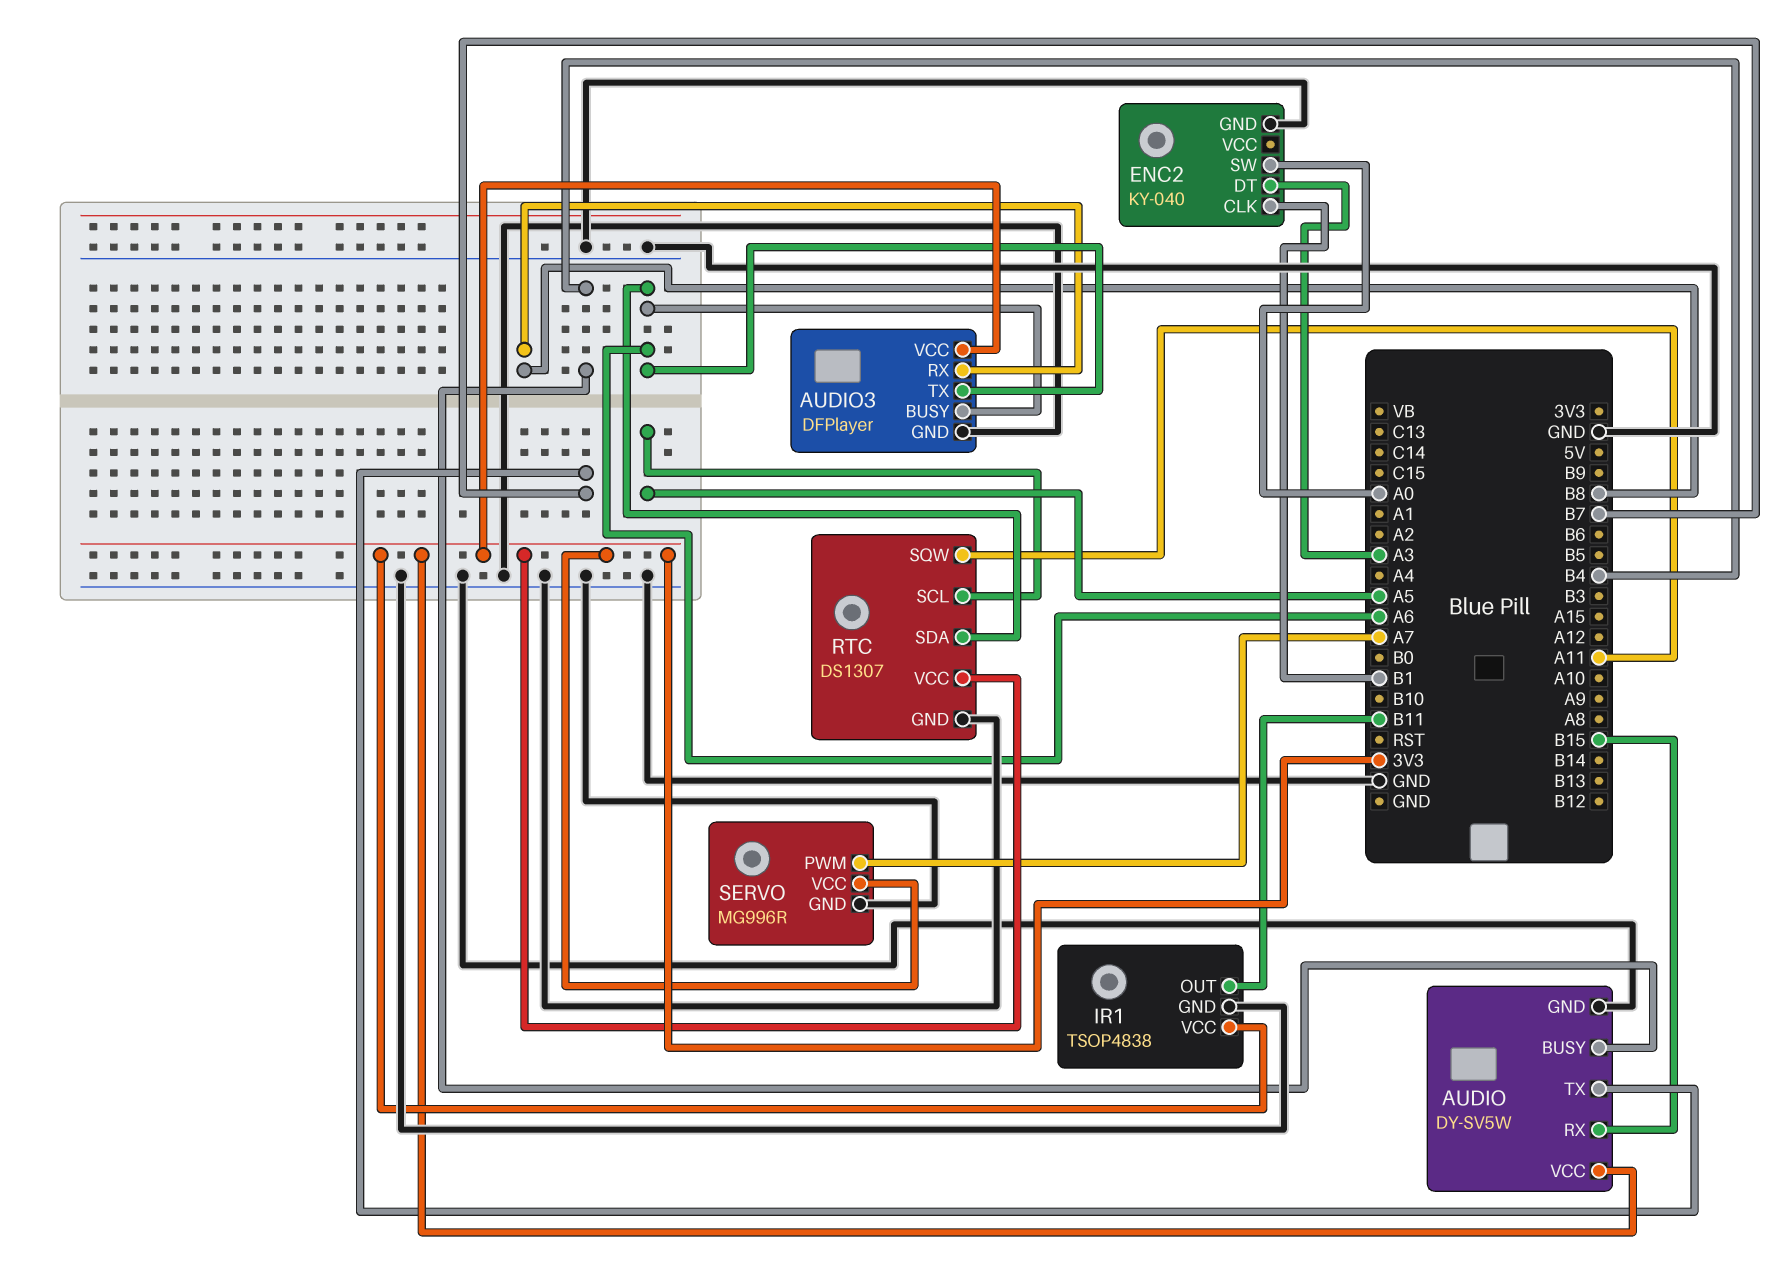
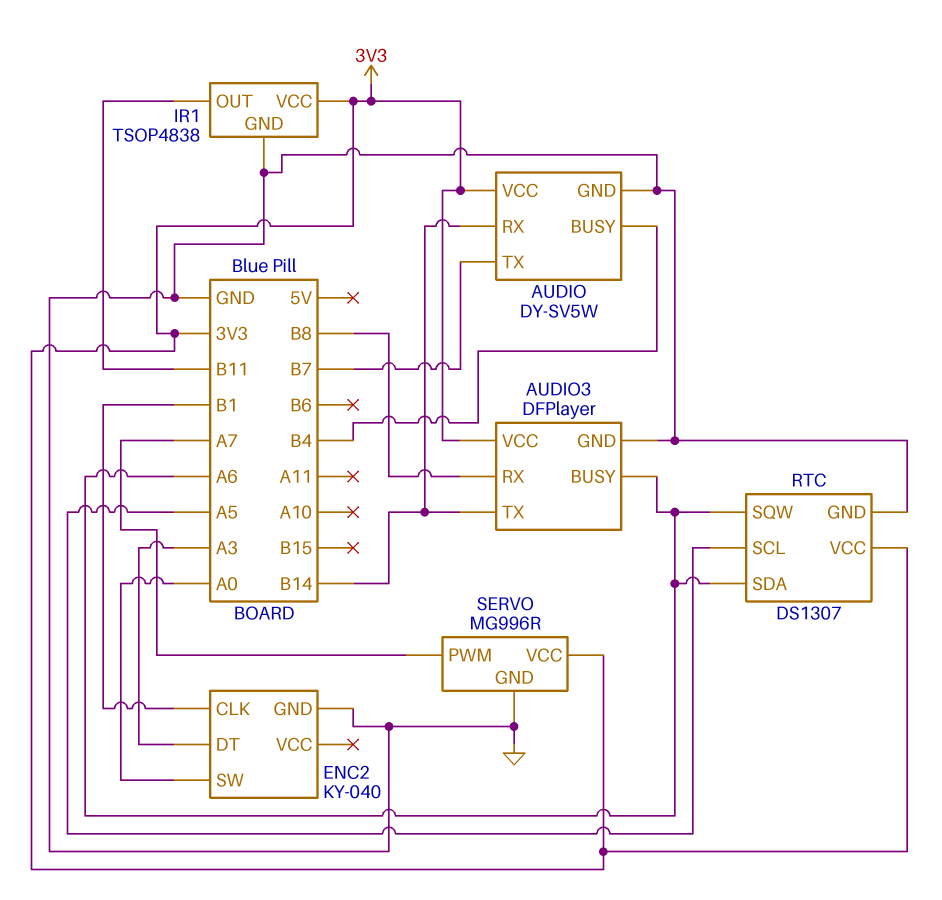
AUDIO pin RX: B15 -> B14
AUDIO3 pin TX: A6 -> B14
RTC pin SQW: A11 -> A6

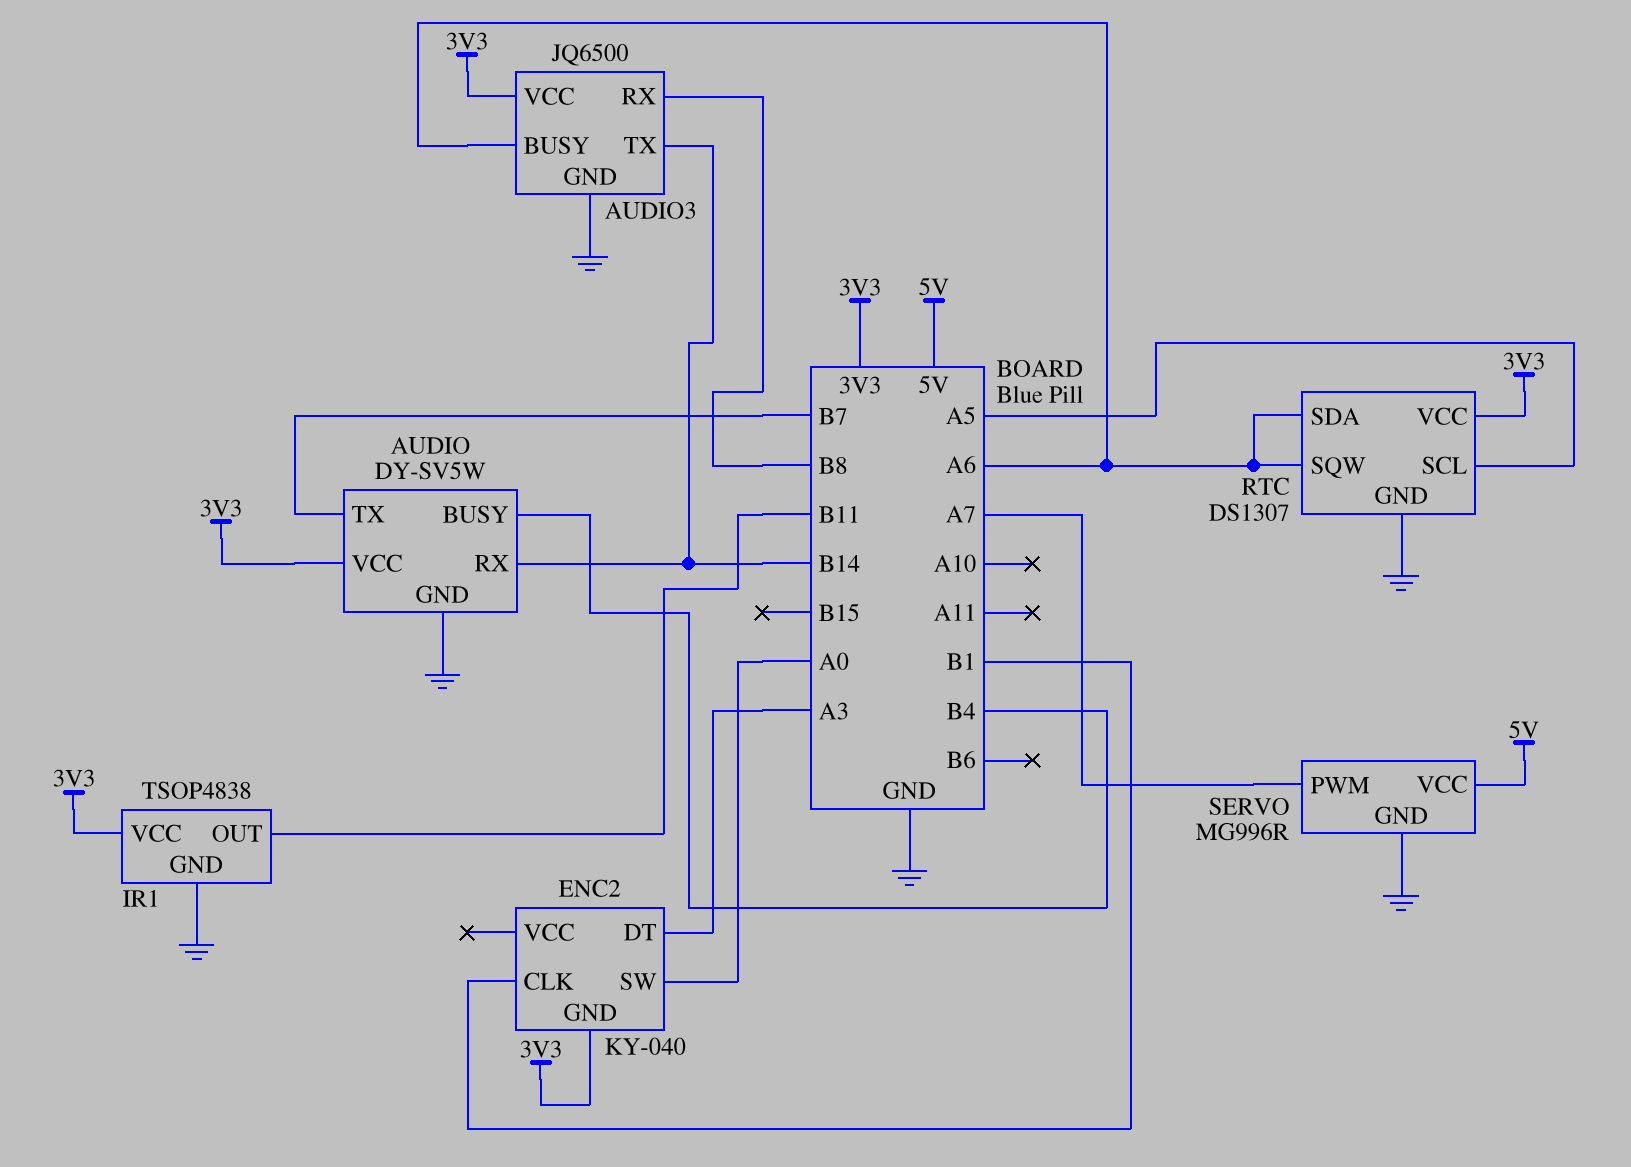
AUDIO3: DFPlayer -> JQ6500
ENC2 pin GND: GND -> 3V3
SERVO pin VCC: 3V3 -> 5V

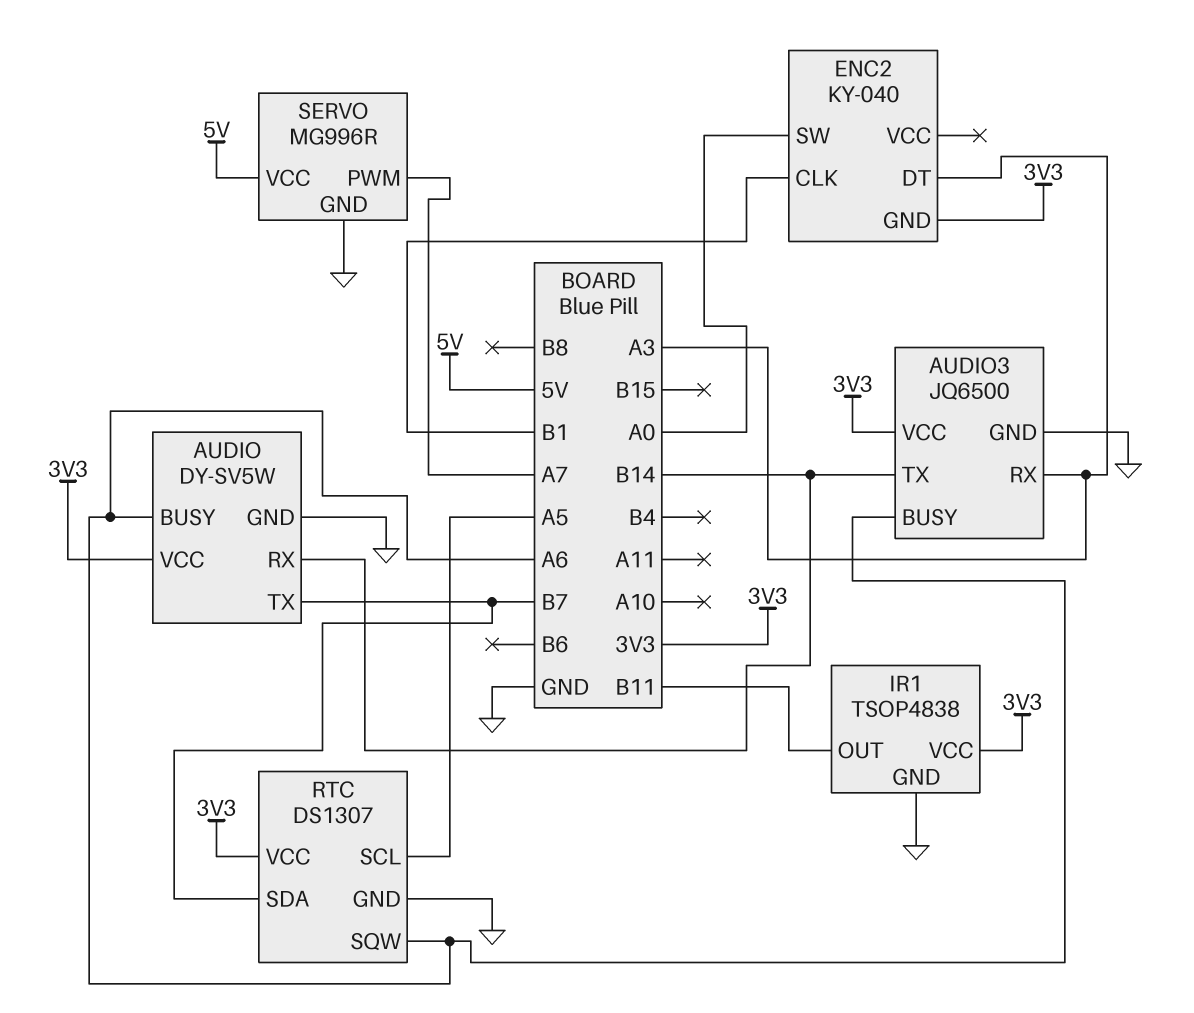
AUDIO pin BUSY: B4 -> A6
AUDIO3 pin RX: B8 -> A3
RTC pin SDA: A6 -> B7

